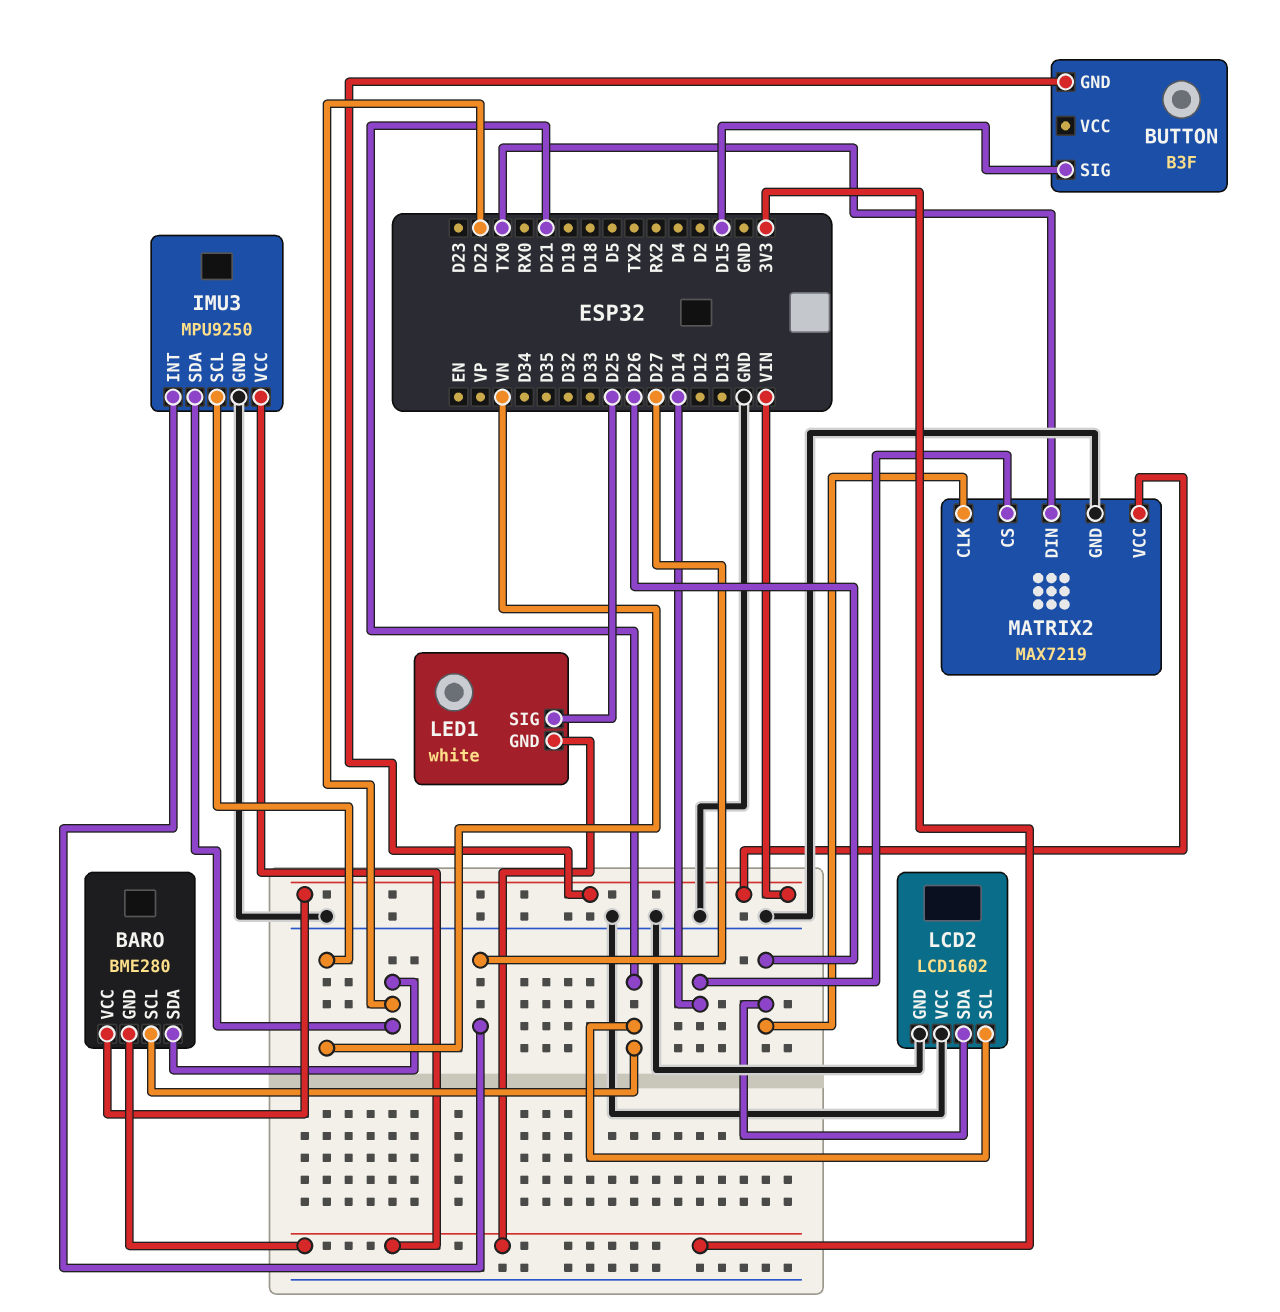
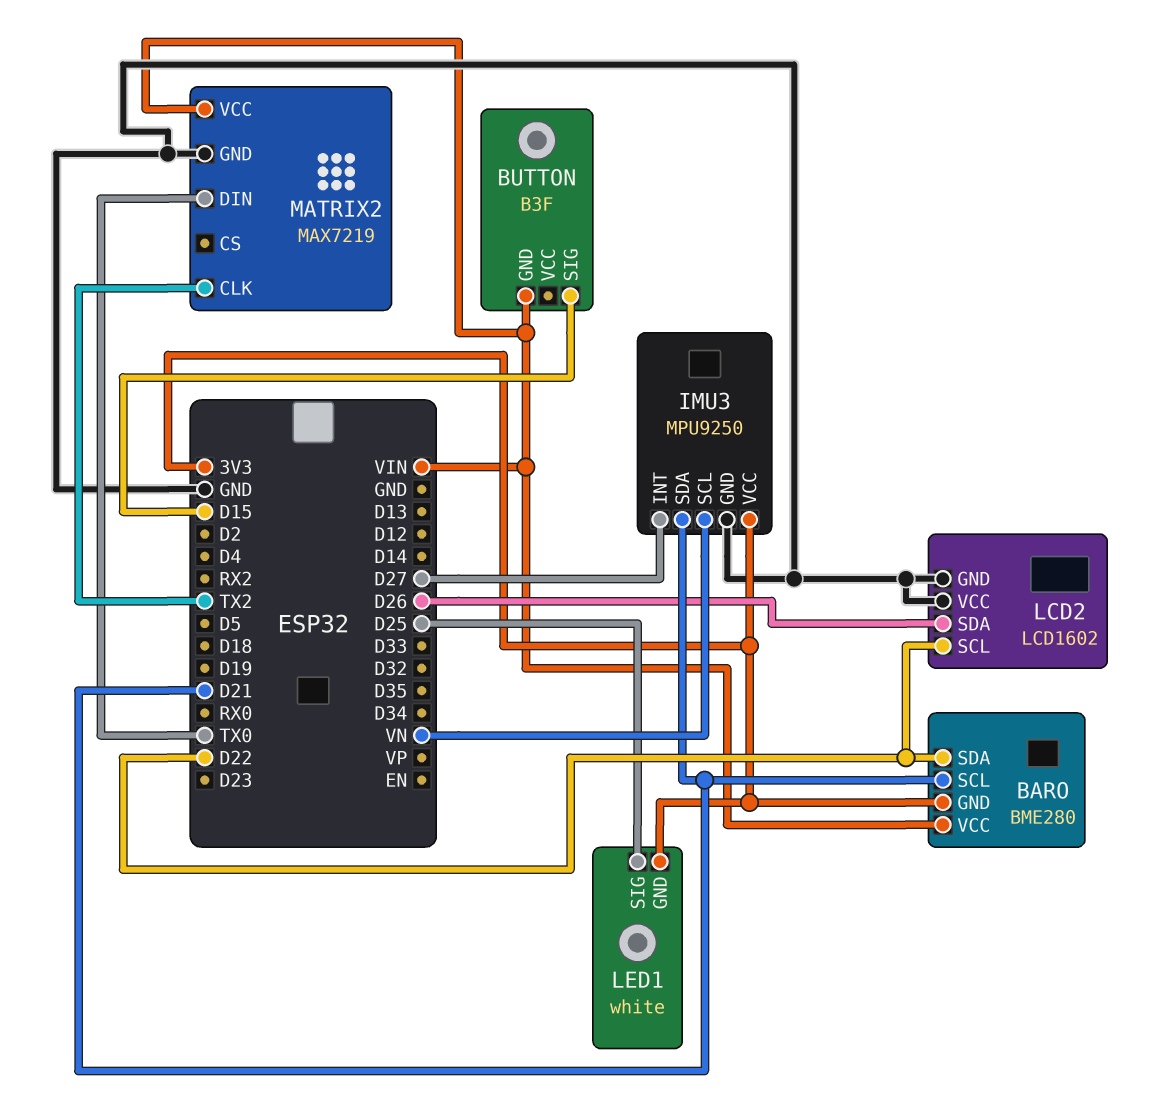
IMU3 pin SDA: D22 -> D21
LCD2 pin SCL: D21 -> D22
MATRIX2 pin CLK: D26 -> TX2
MATRIX2 pin CS: D14 -> none

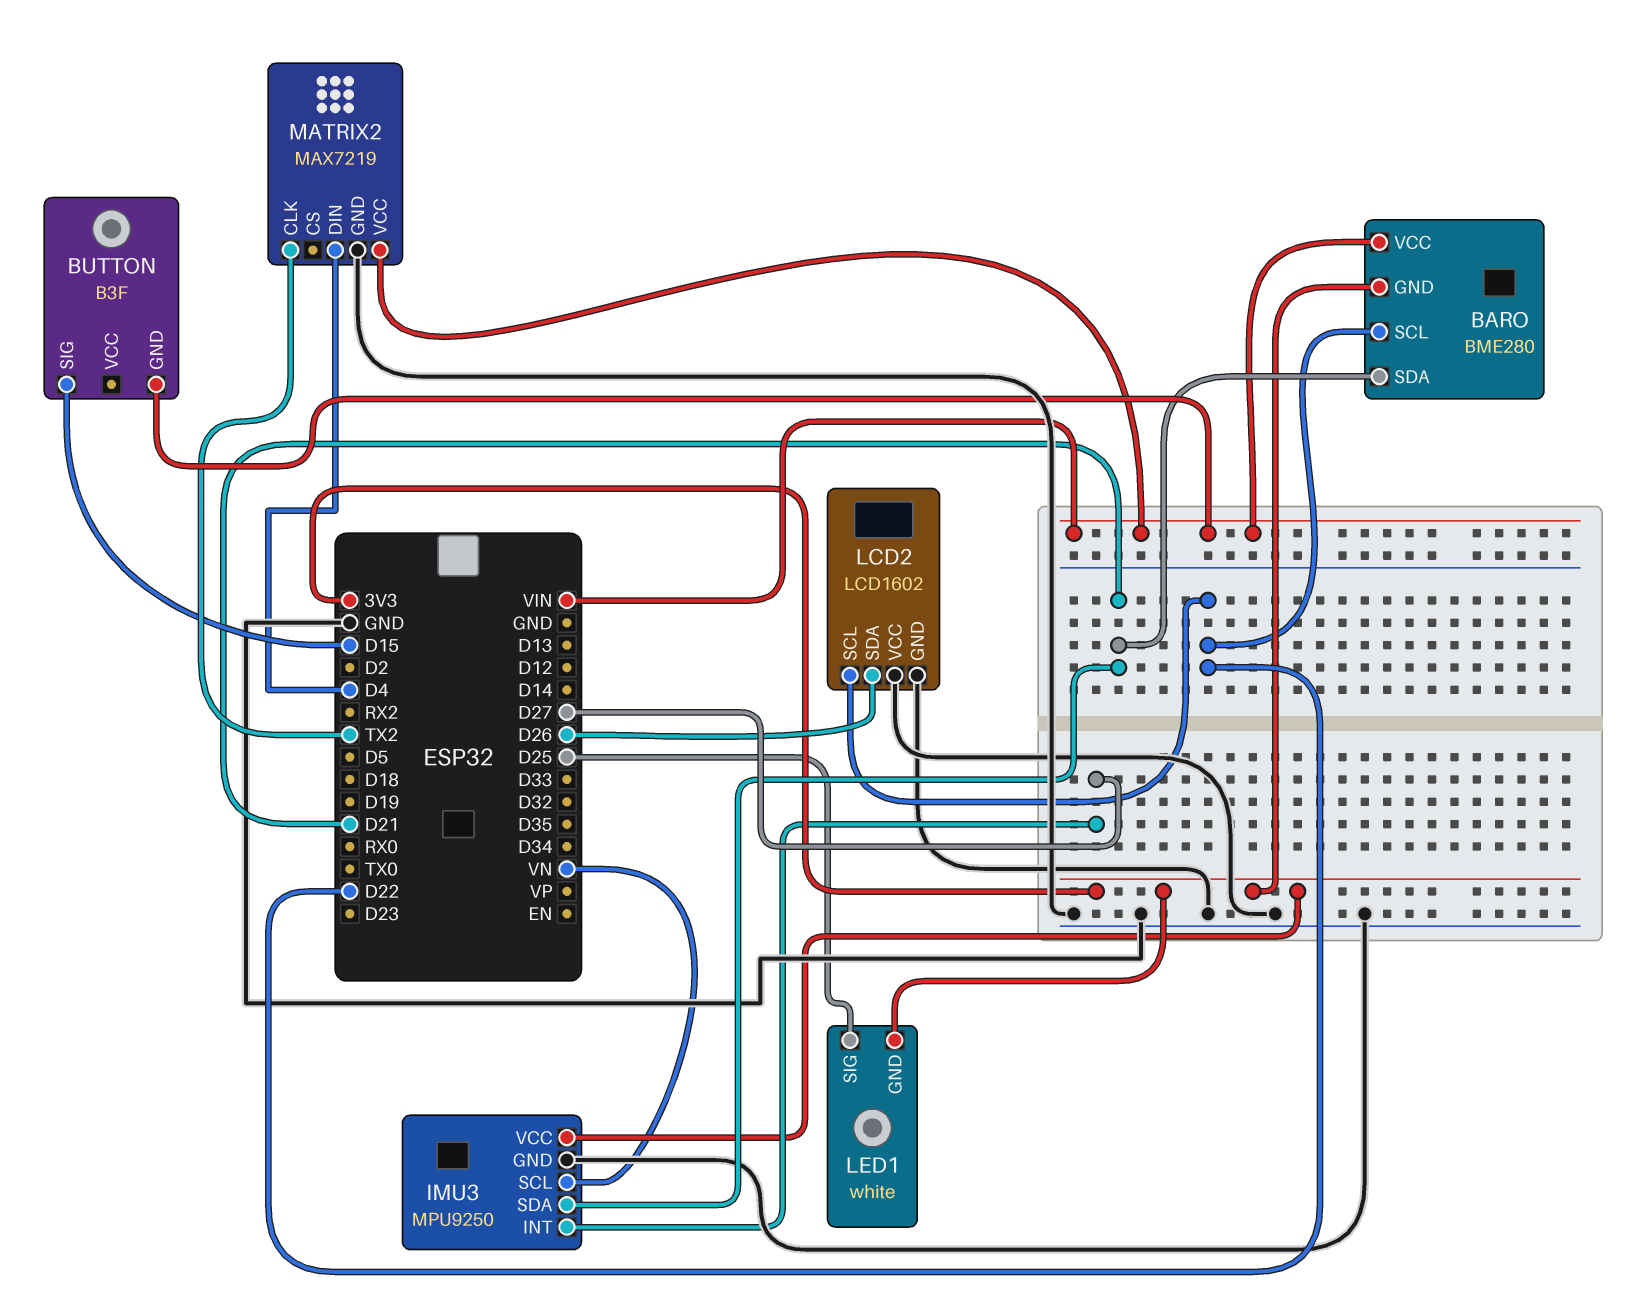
BARO pin SCL: D21 -> D22
BARO pin SDA: D22 -> D21
MATRIX2 pin DIN: TX0 -> D4

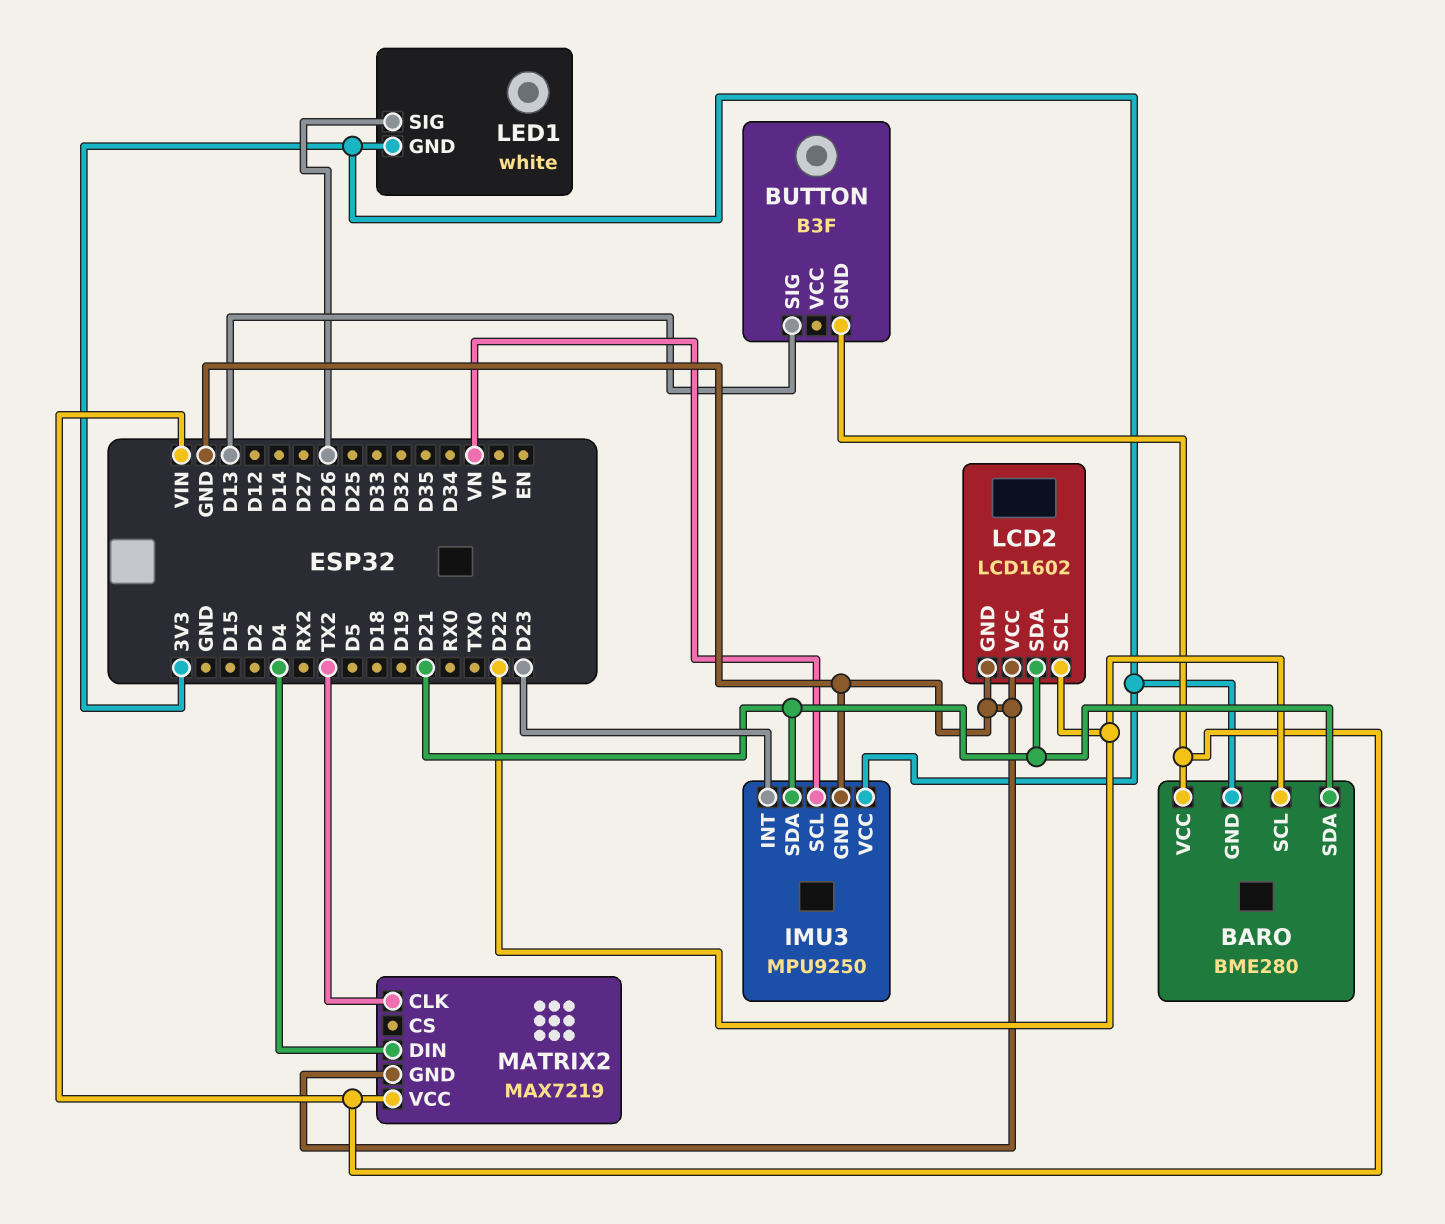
BUTTON pin SIG: D15 -> D13
IMU3 pin INT: D27 -> D23
LCD2 pin SDA: D26 -> D21
LED1 pin SIG: D25 -> D26

